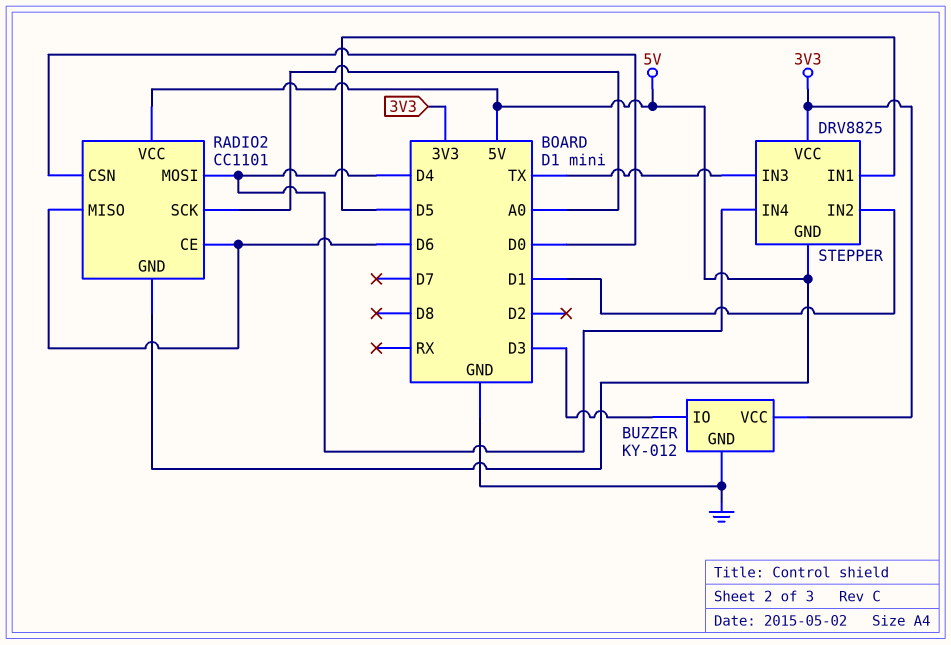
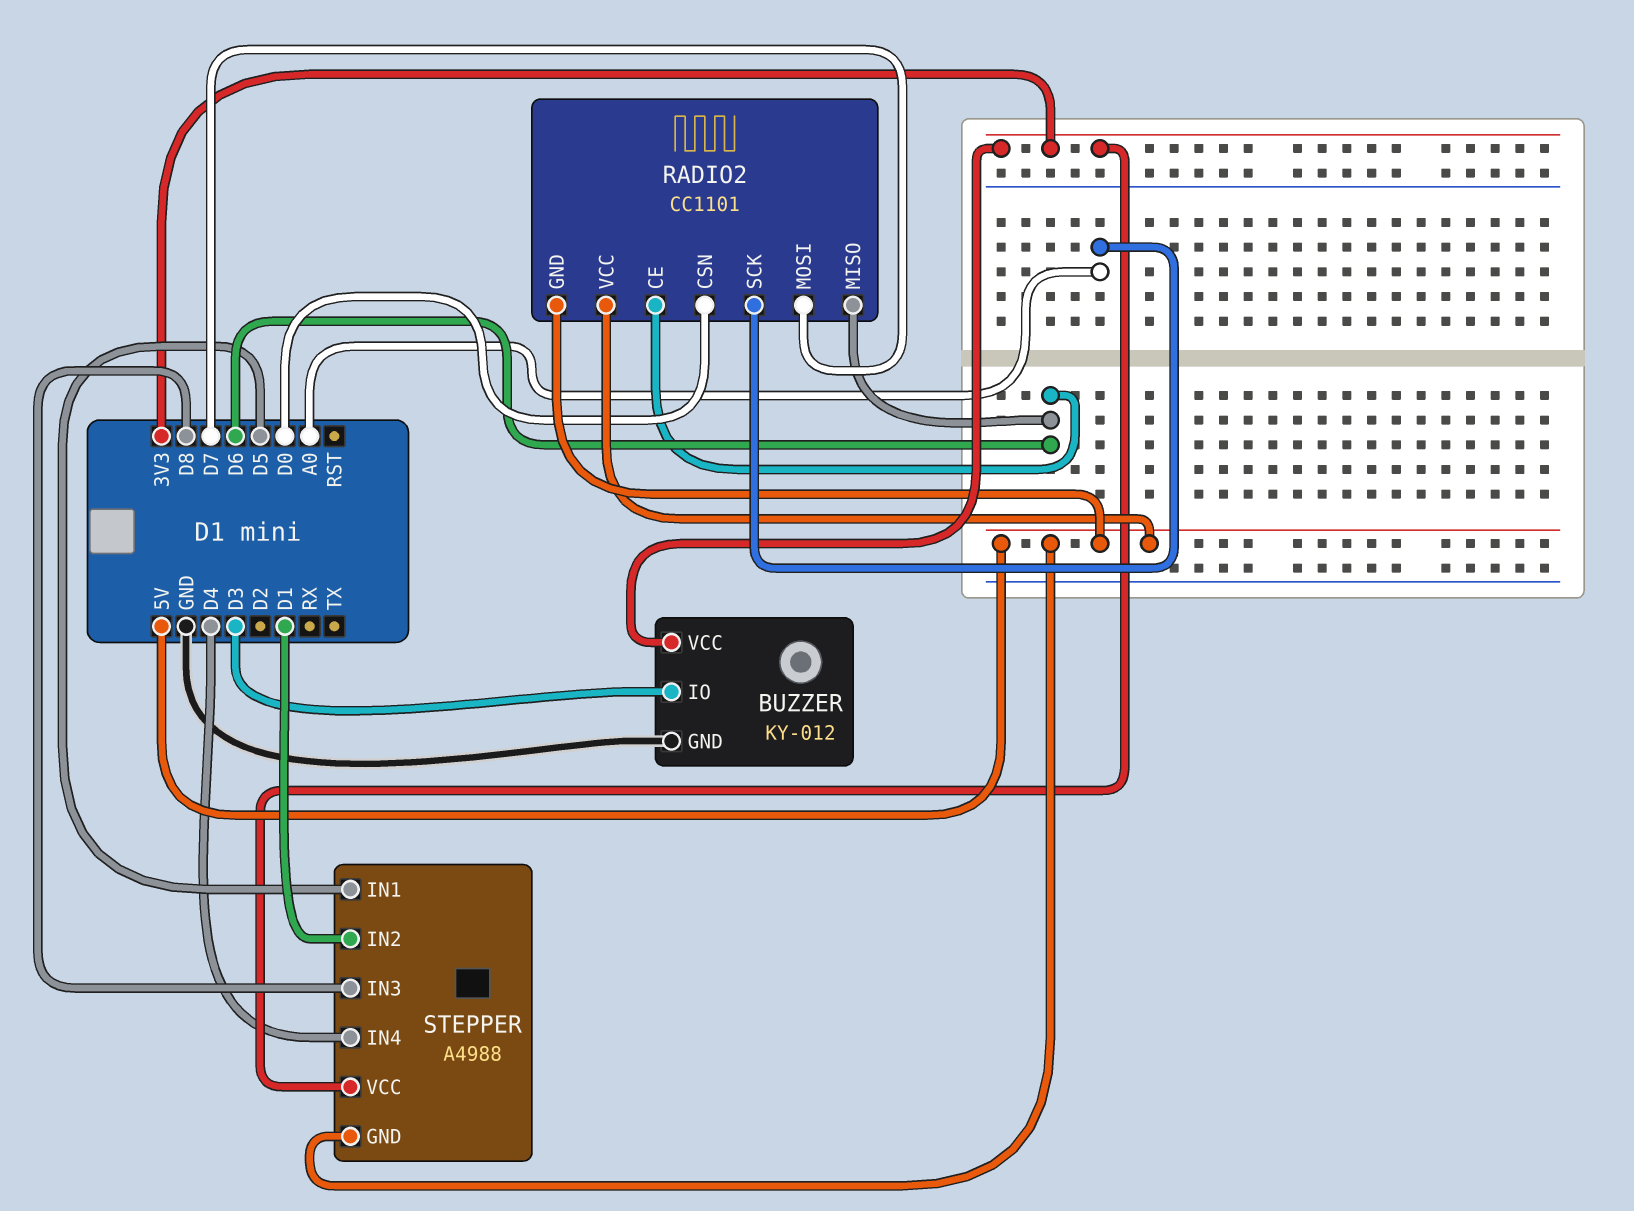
RADIO2 pin MOSI: D4 -> D7
STEPPER: DRV8825 -> A4988
STEPPER pin IN3: TX -> D8

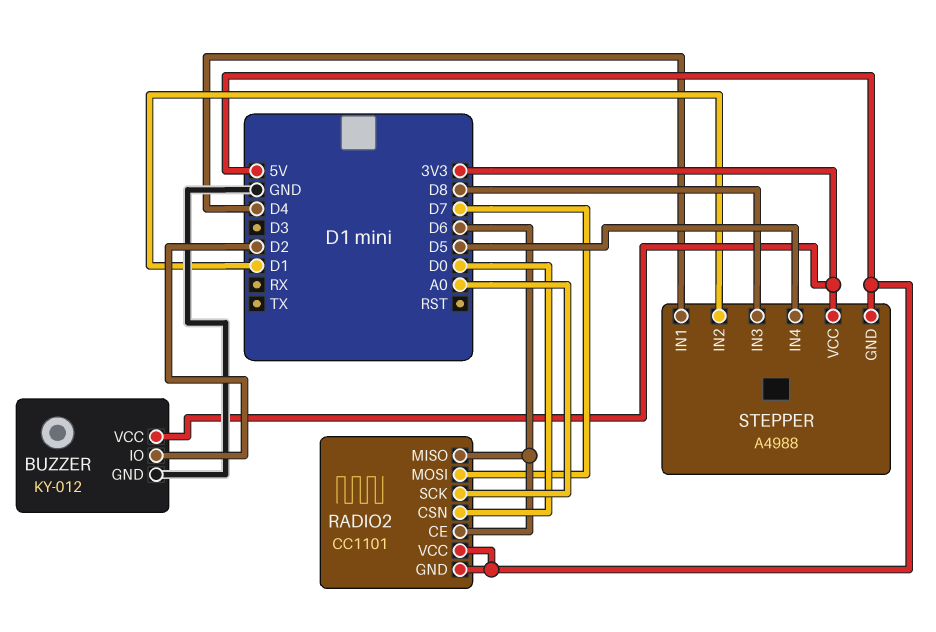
BUZZER pin IO: D3 -> D2
STEPPER pin IN1: D5 -> D4
STEPPER pin IN4: D4 -> D5

